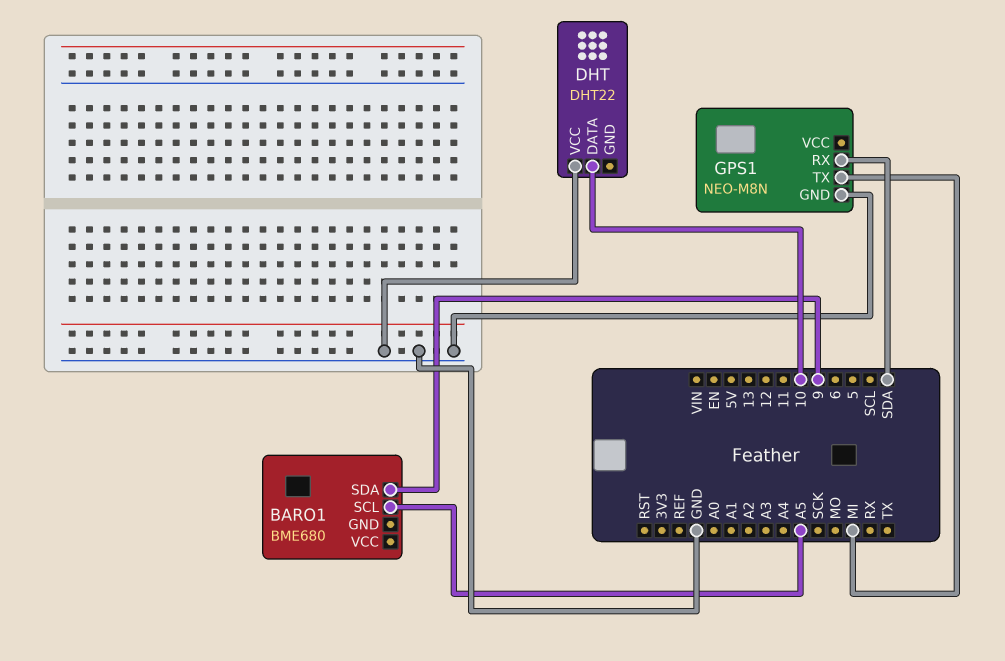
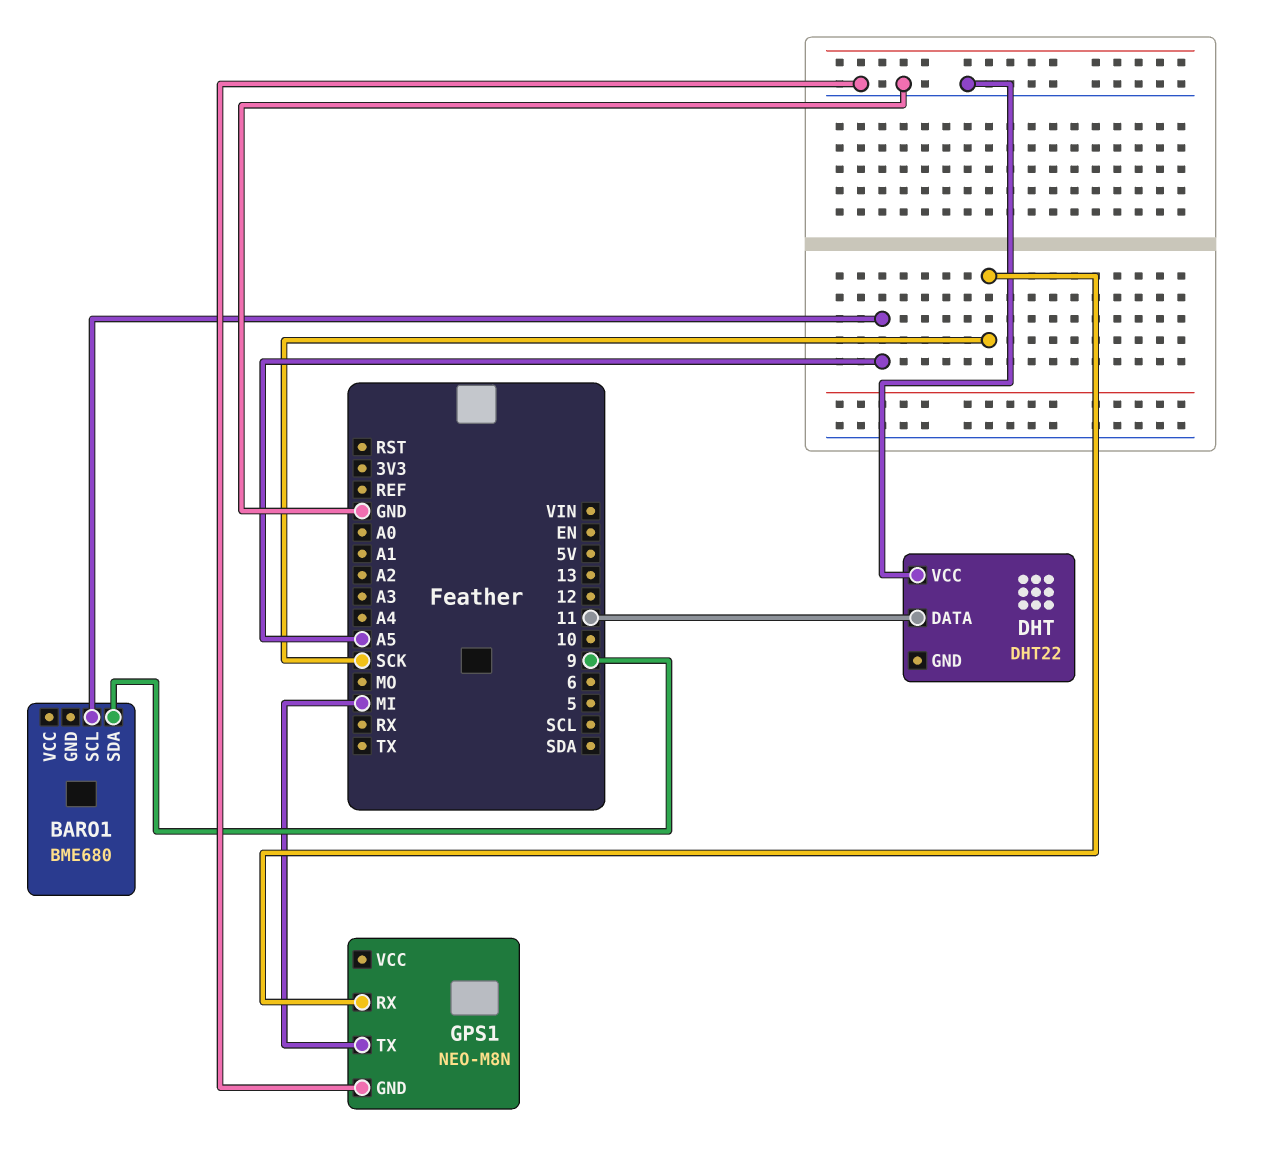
DHT pin DATA: 10 -> 11
GPS1 pin RX: SDA -> SCK

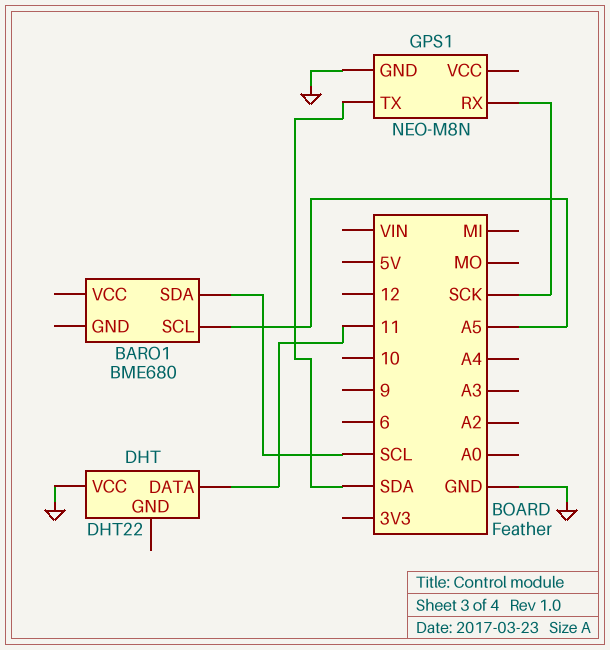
BARO1 pin SDA: 9 -> SCL
GPS1 pin TX: MI -> SDA

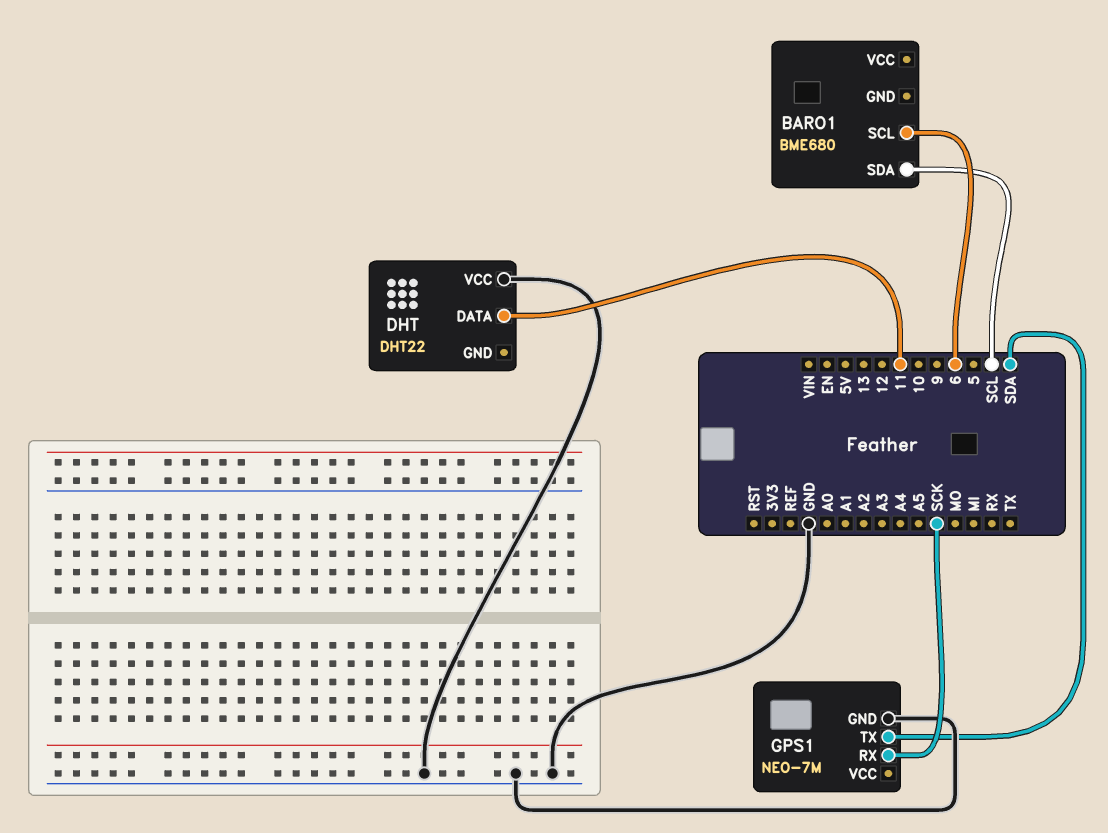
BARO1 pin SCL: A5 -> 6
GPS1: NEO-M8N -> NEO-7M

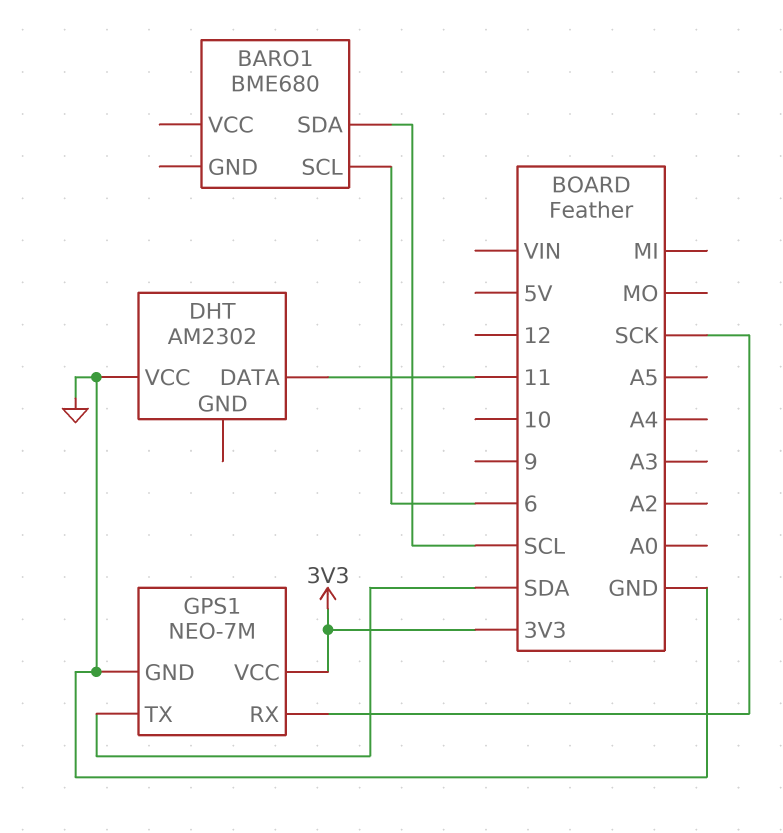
DHT: DHT22 -> AM2302
GPS1 pin VCC: none -> 3V3

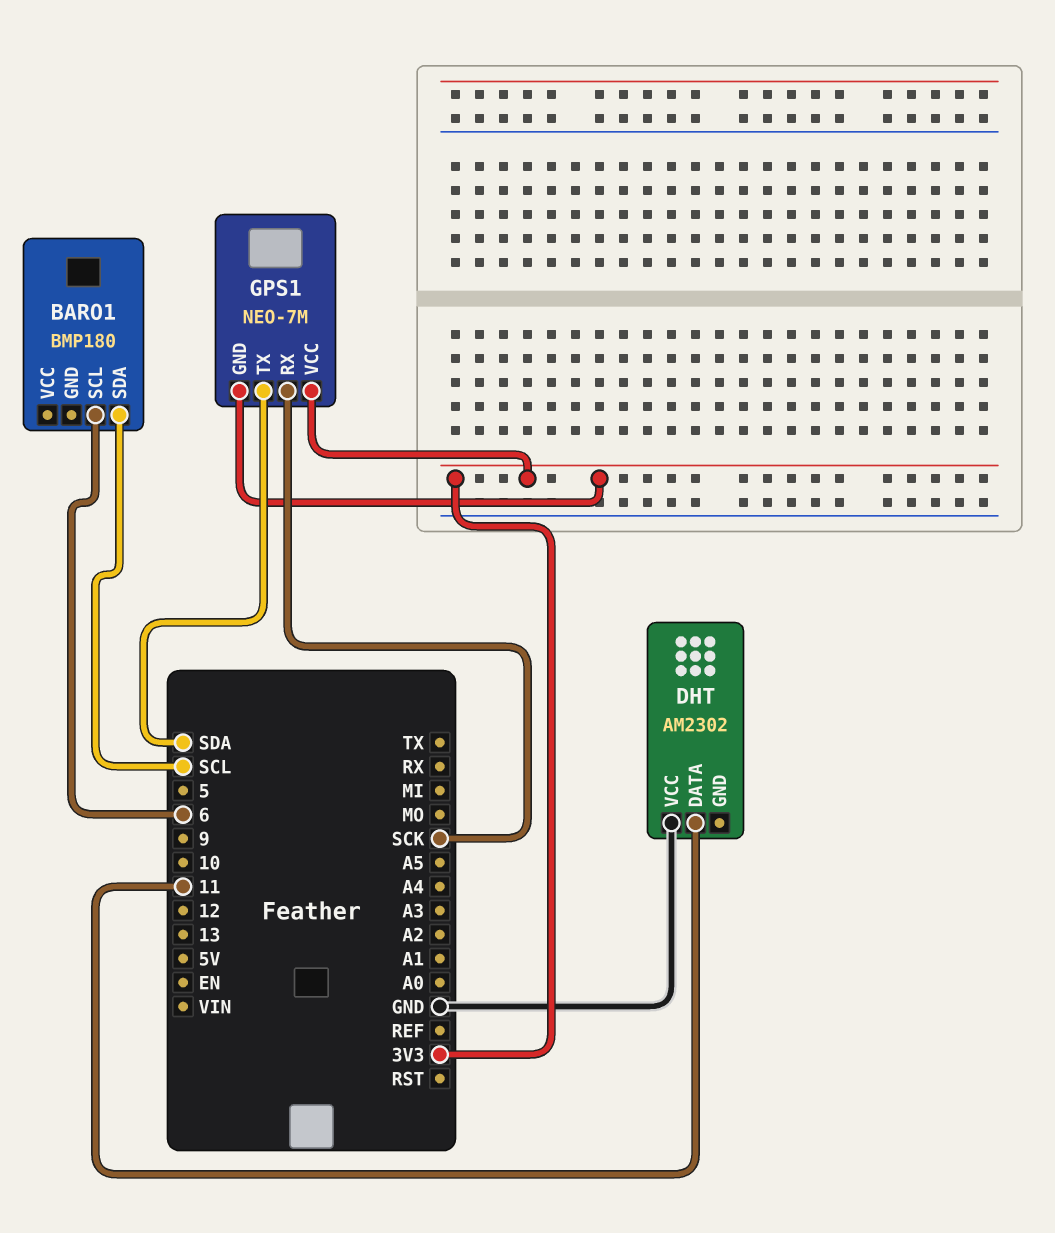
BARO1: BME680 -> BMP180
GPS1 pin GND: GND -> 3V3

